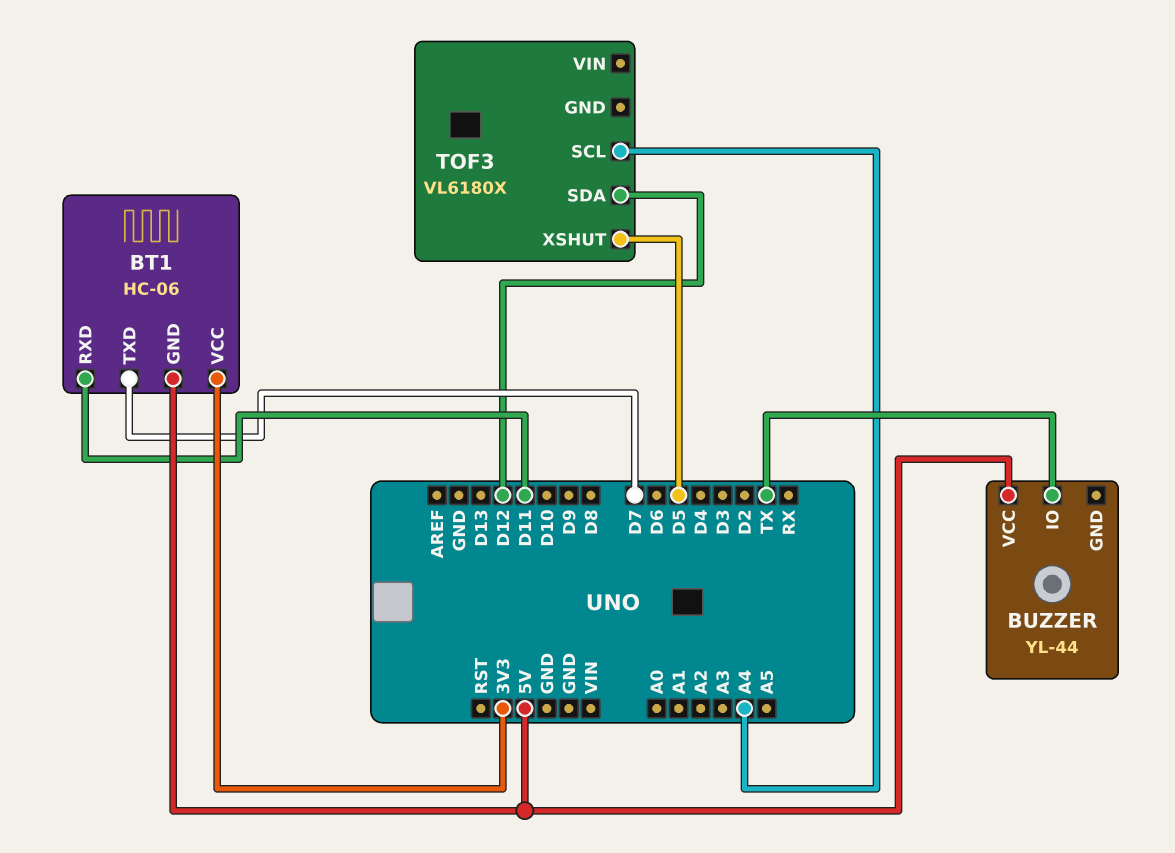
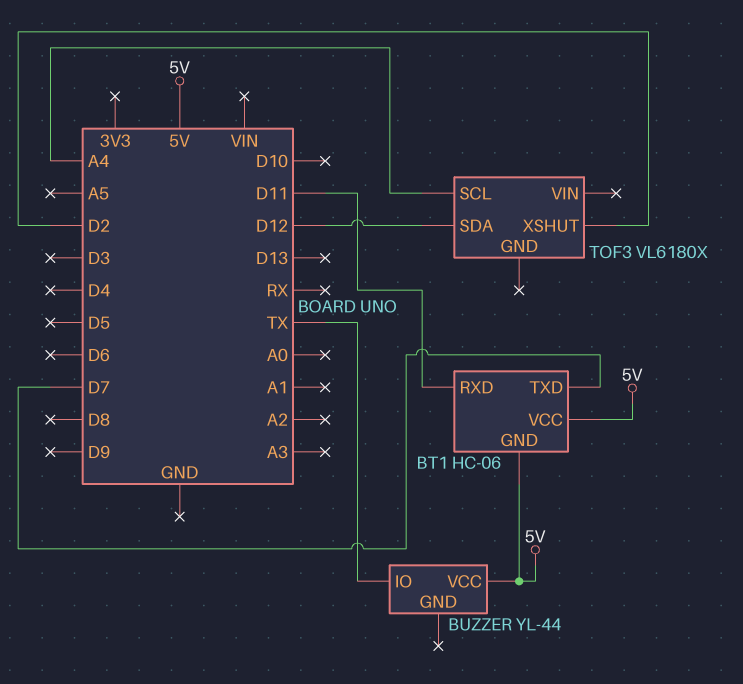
BT1 pin VCC: 3V3 -> 5V
TOF3 pin XSHUT: D5 -> D2

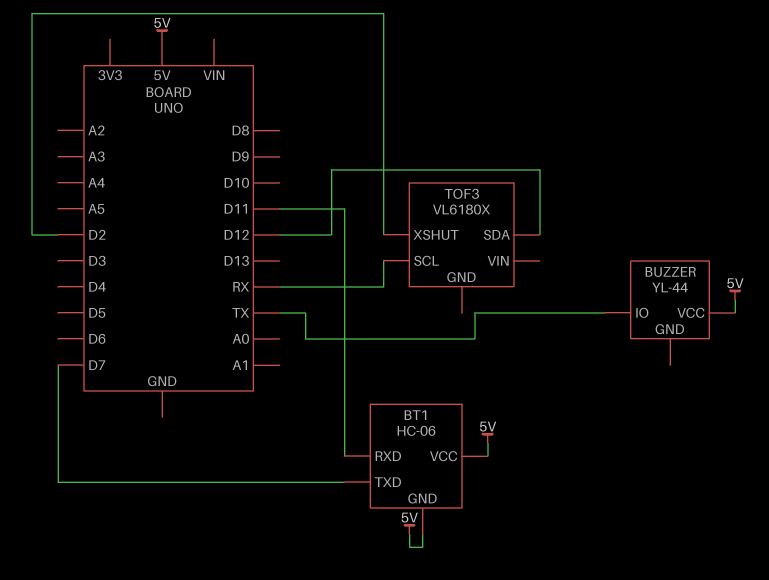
TOF3 pin SCL: A4 -> RX

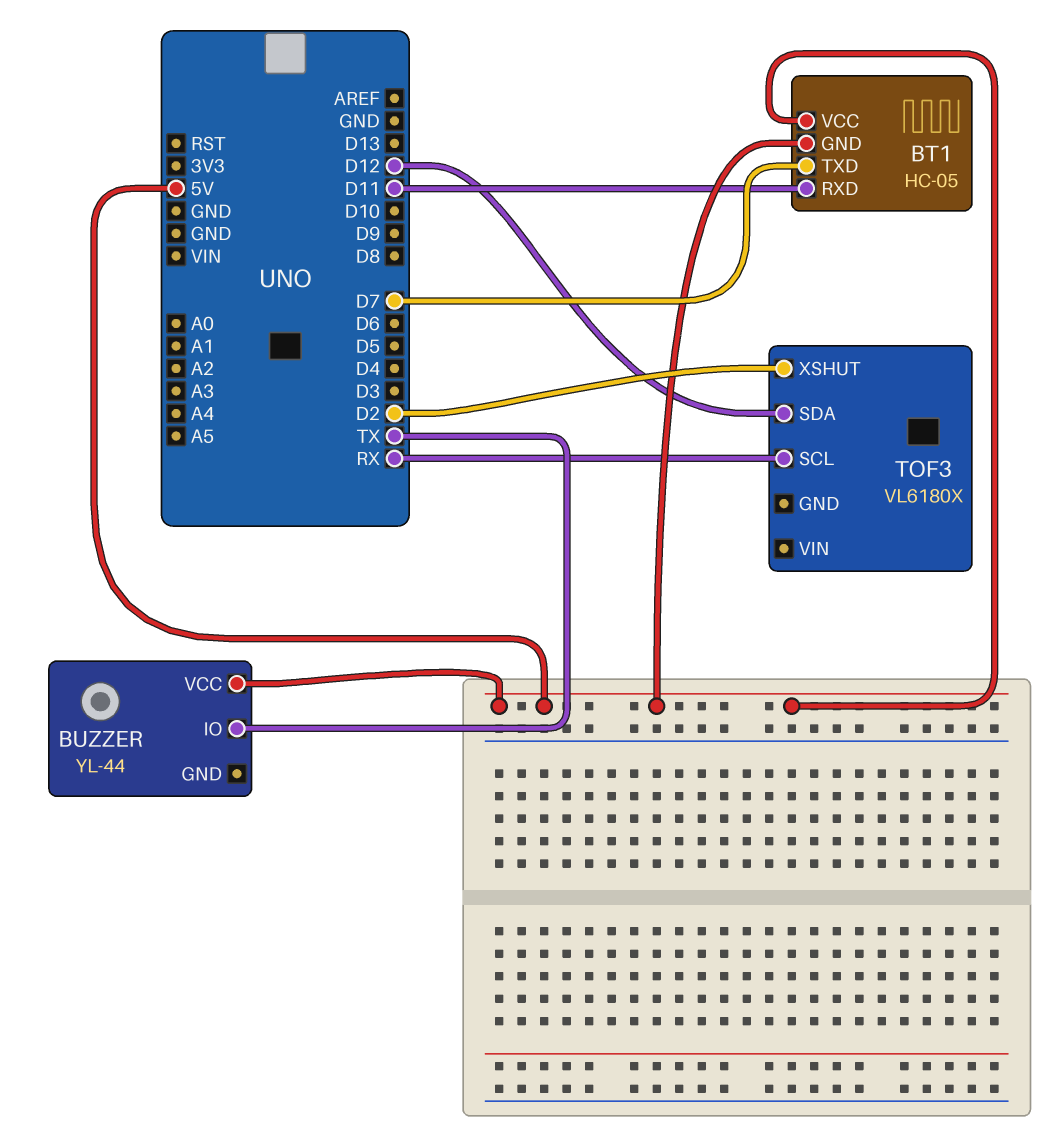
BT1: HC-06 -> HC-05

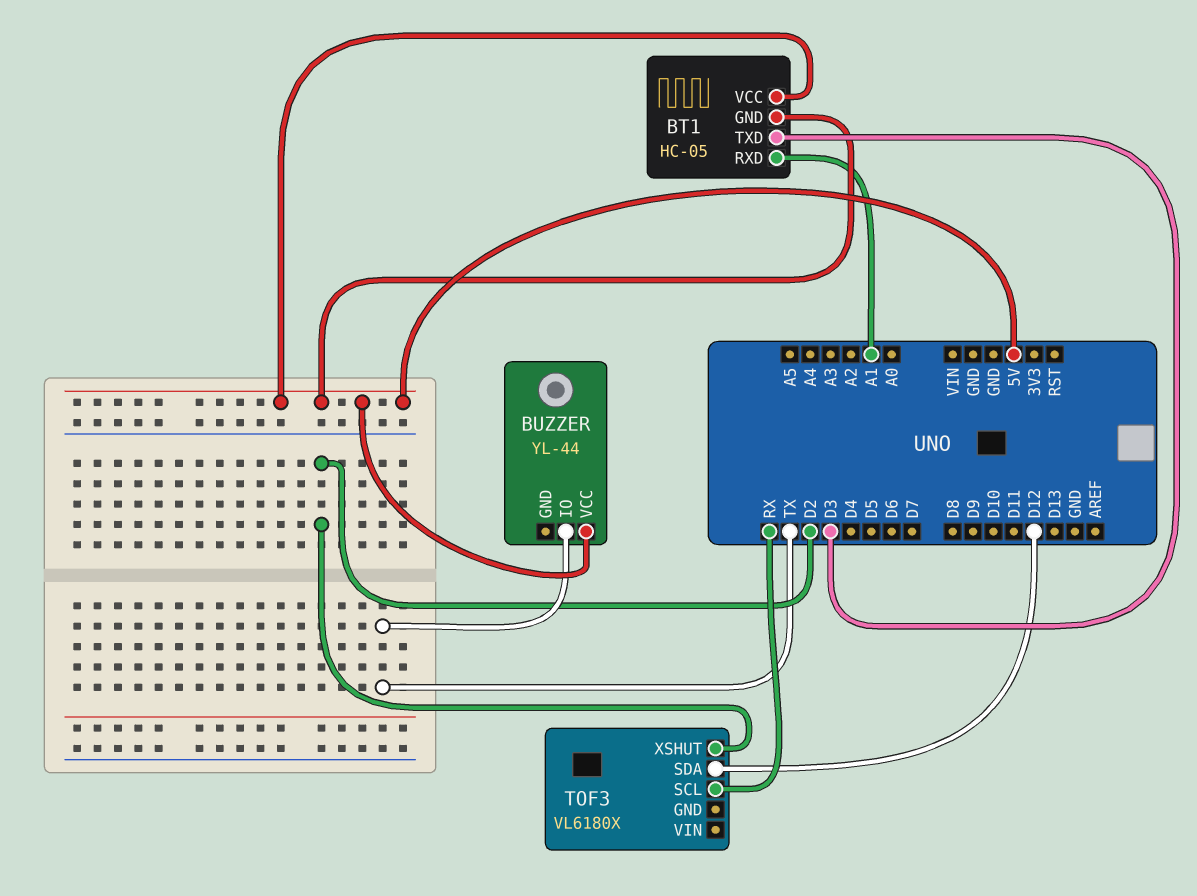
BT1 pin RXD: D11 -> A1
BT1 pin TXD: D7 -> D3

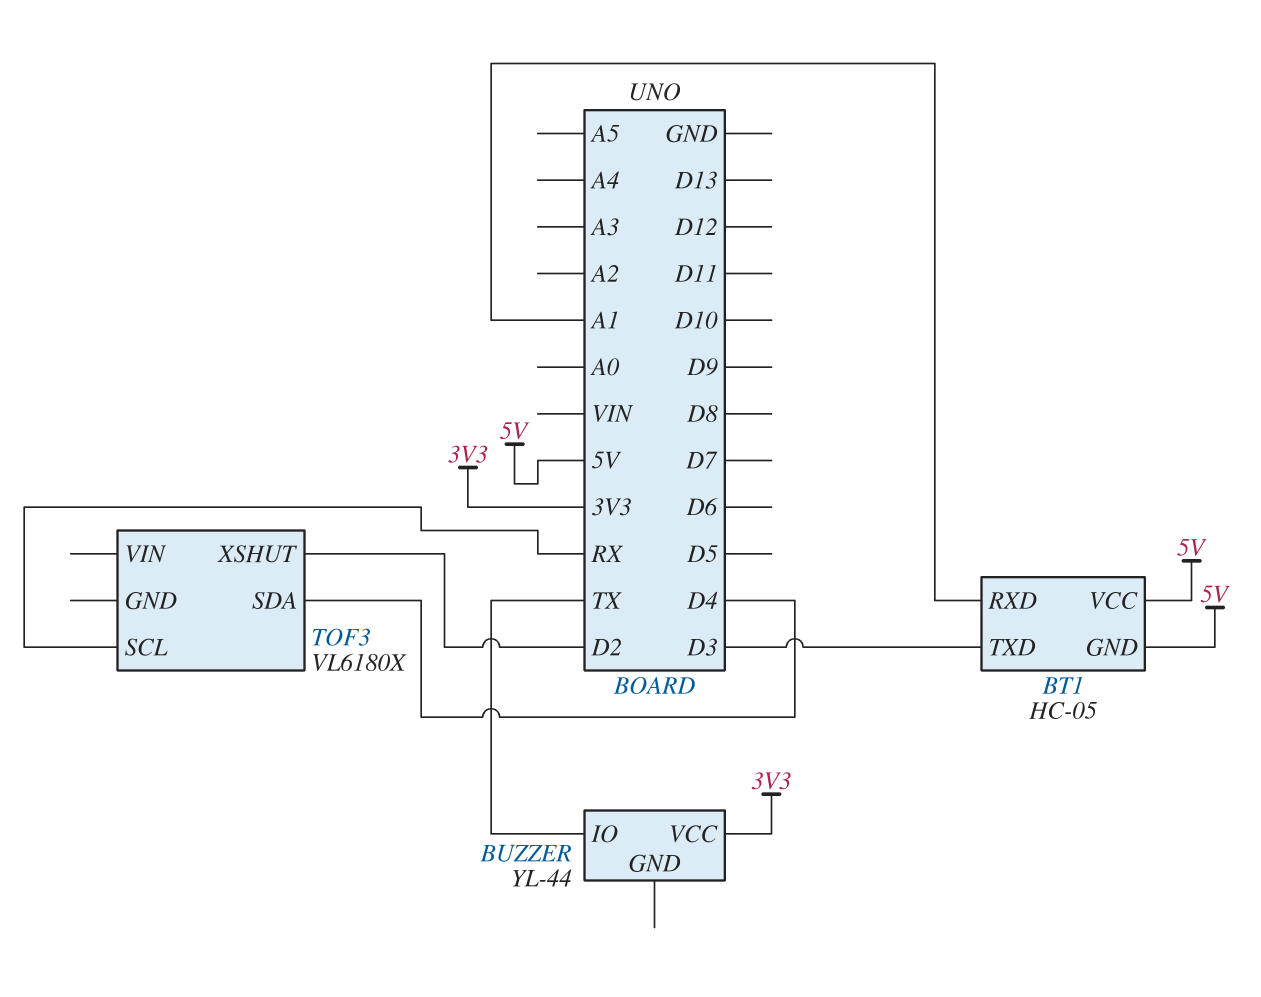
BUZZER pin VCC: 5V -> 3V3
TOF3 pin SDA: D12 -> D4

